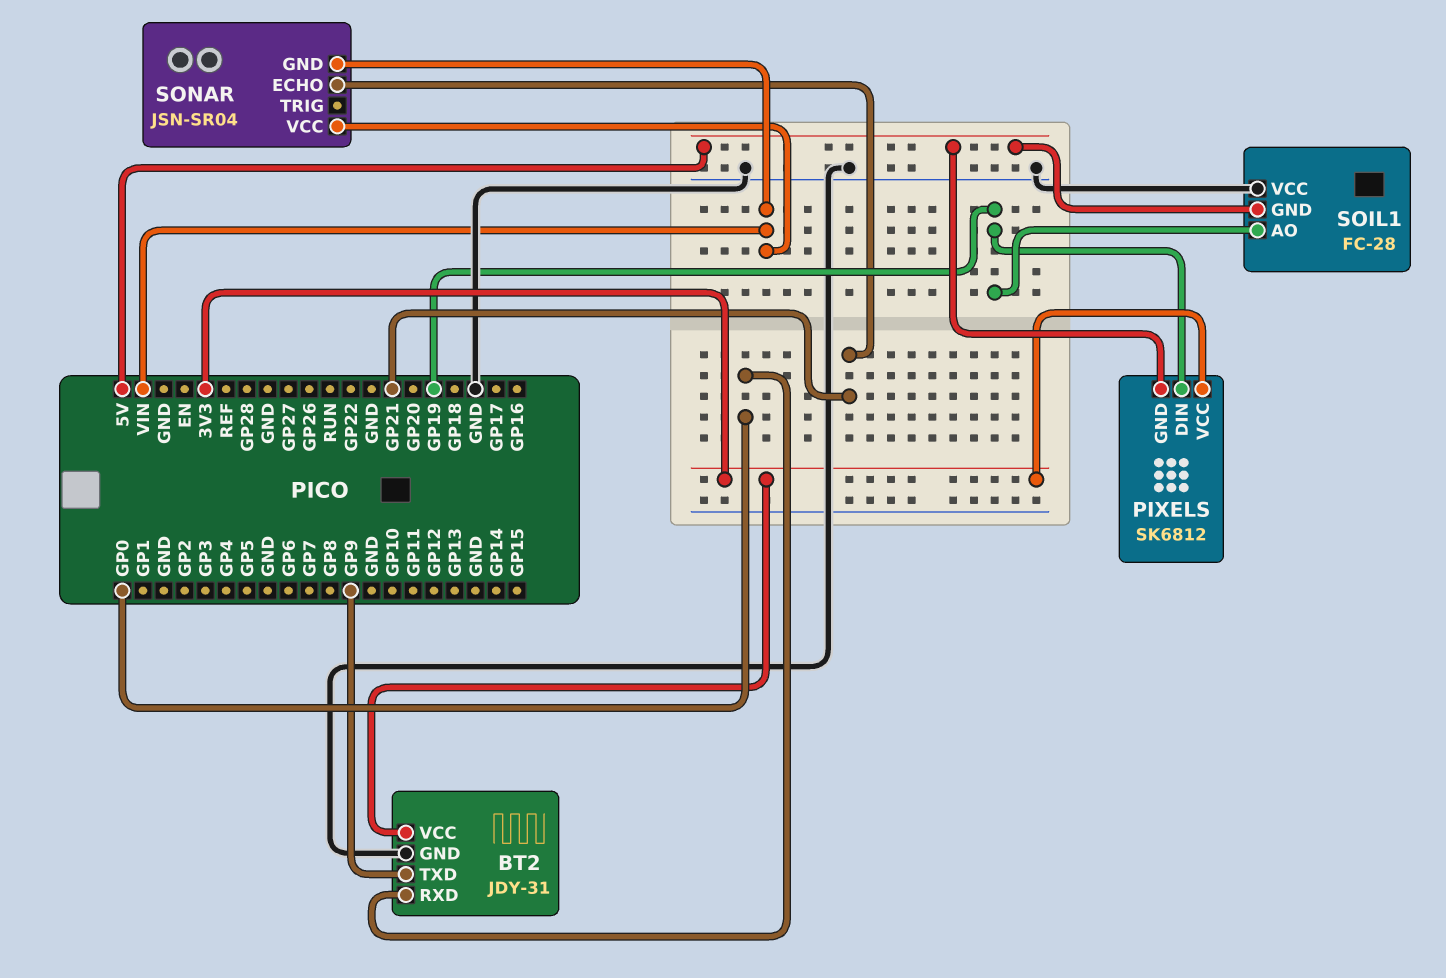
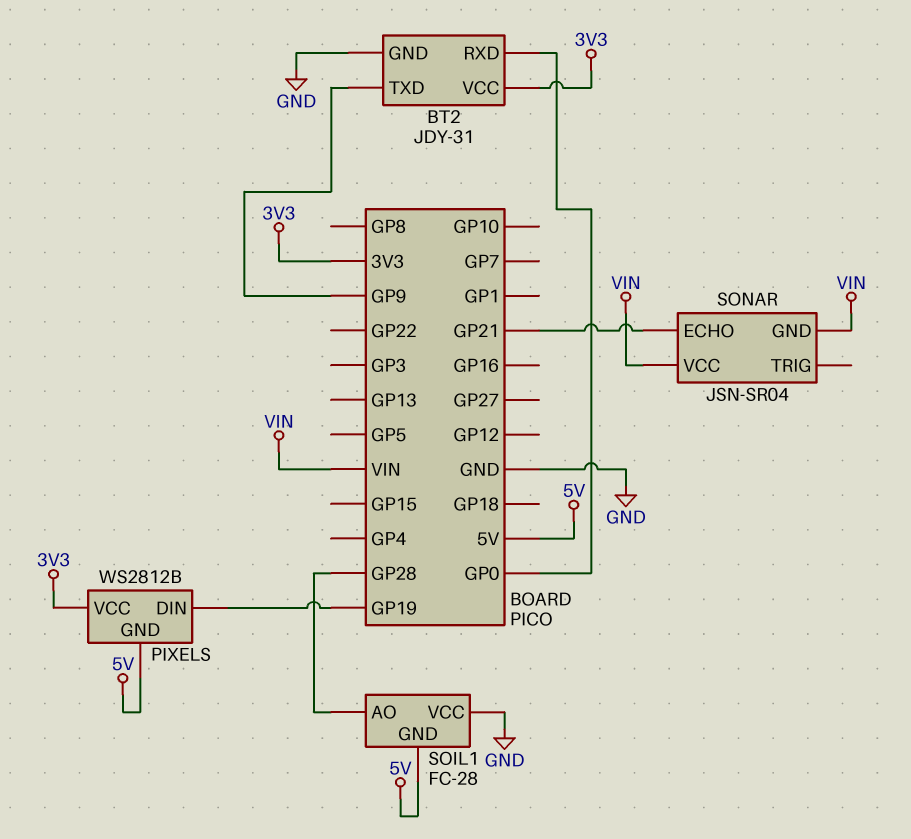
PIXELS: SK6812 -> WS2812B
SOIL1 pin AO: GP19 -> GP28

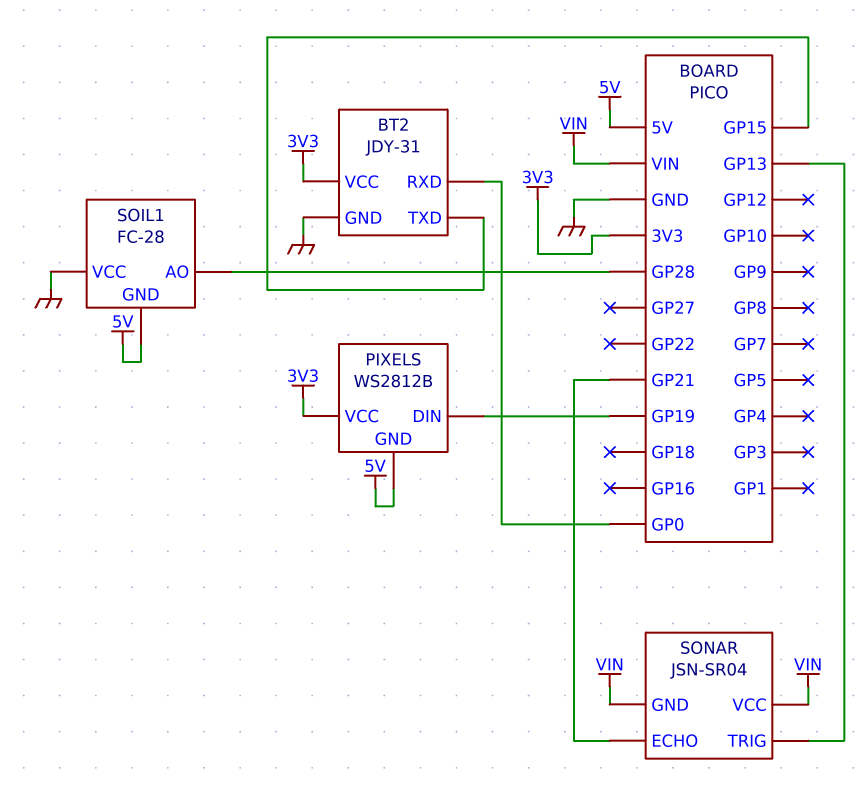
BT2 pin TXD: GP9 -> GP15
SONAR pin TRIG: none -> GP13

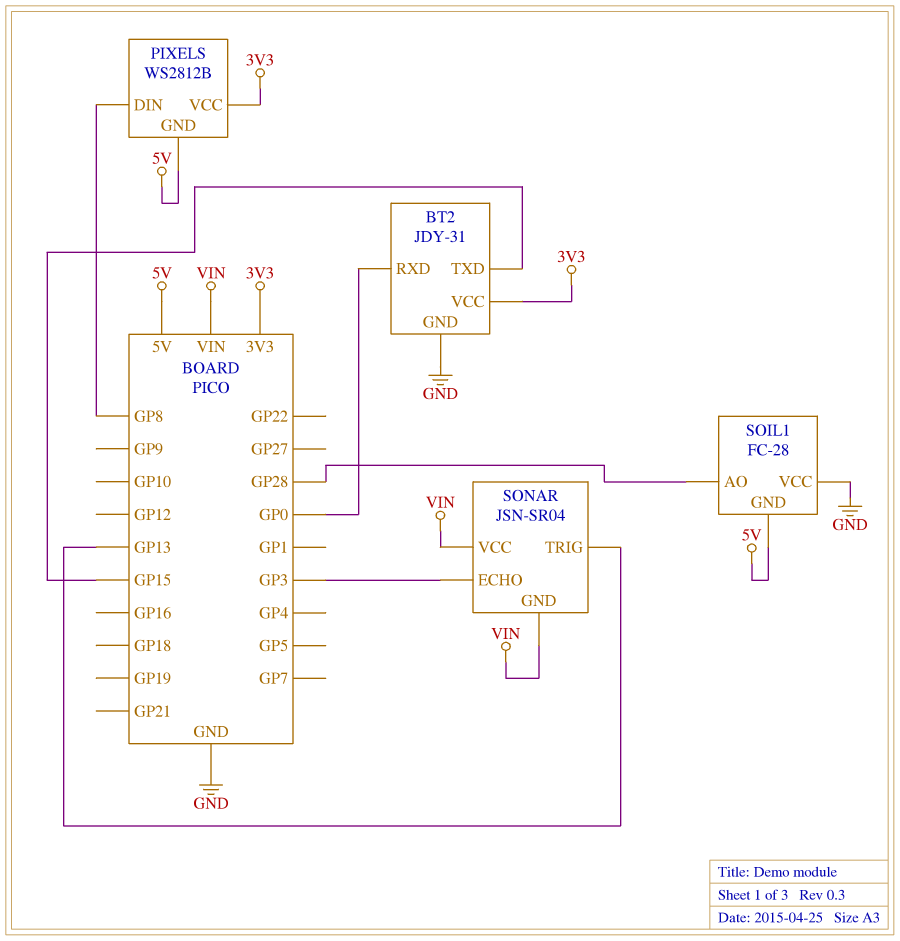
PIXELS pin DIN: GP19 -> GP8
SONAR pin ECHO: GP21 -> GP3

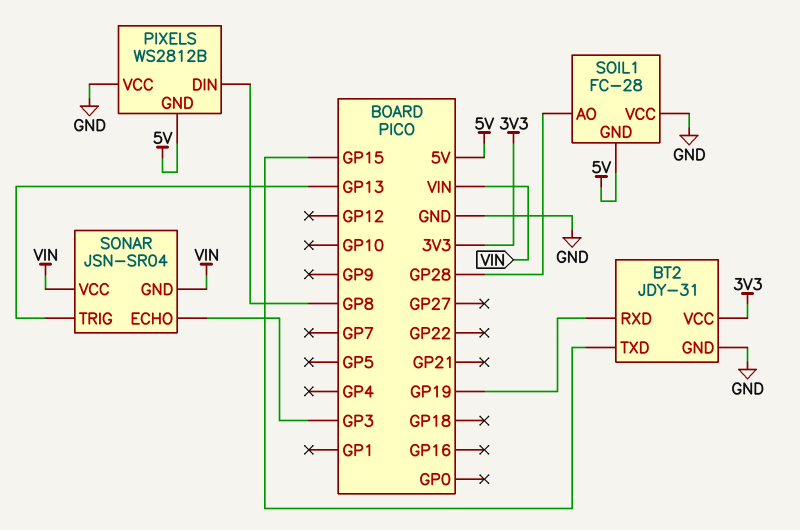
BT2 pin RXD: GP0 -> GP19
PIXELS pin VCC: 3V3 -> GND

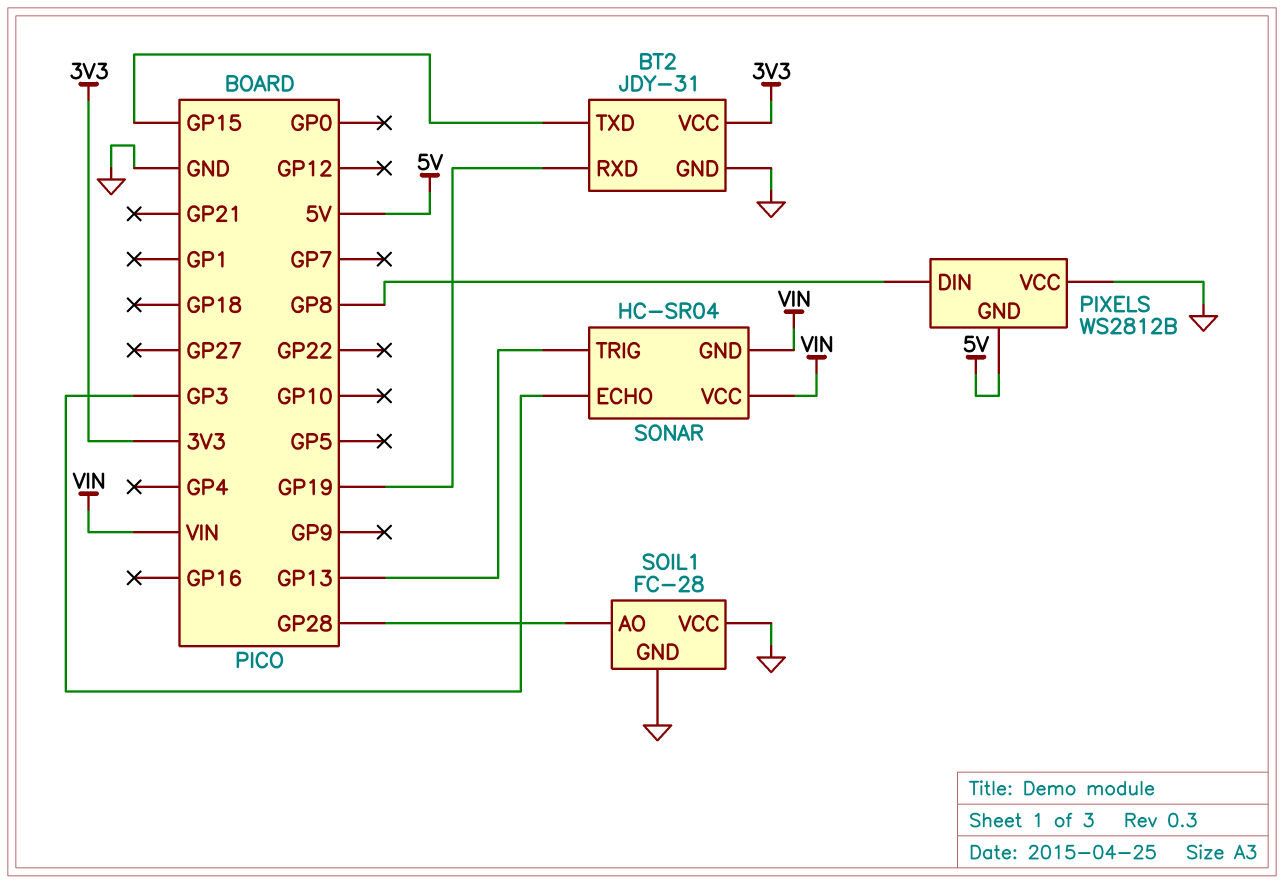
SOIL1 pin GND: 5V -> GND
SONAR: JSN-SR04 -> HC-SR04

